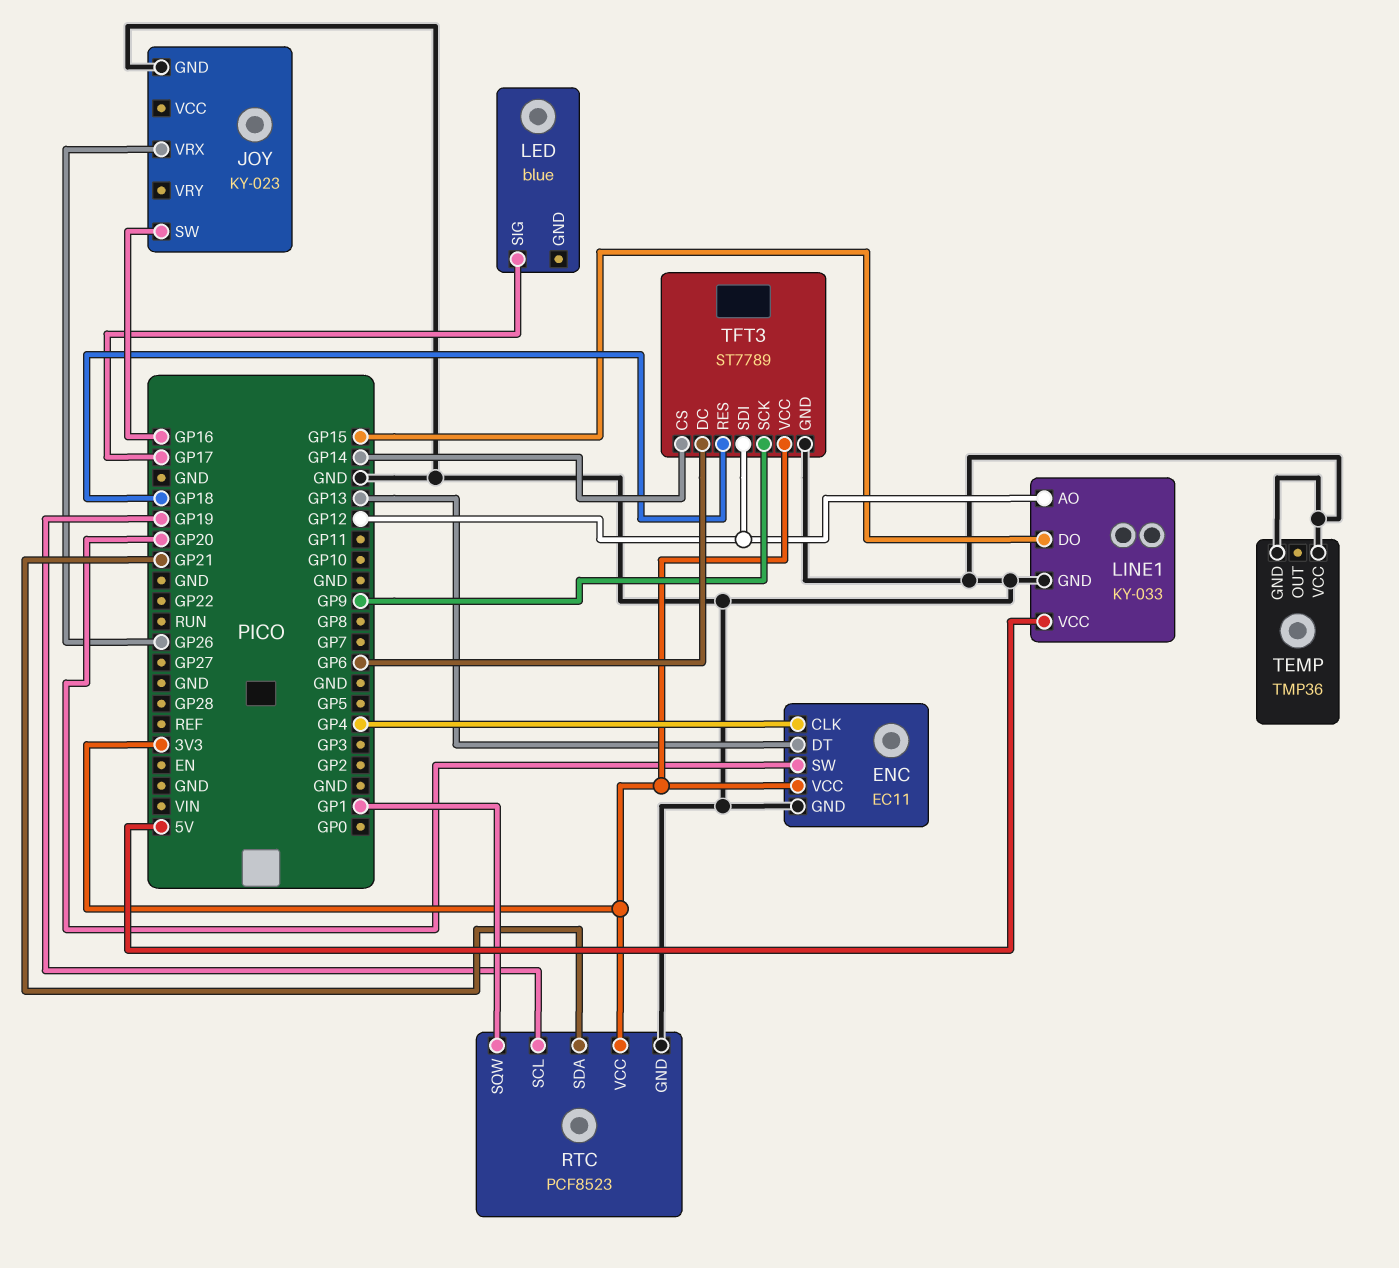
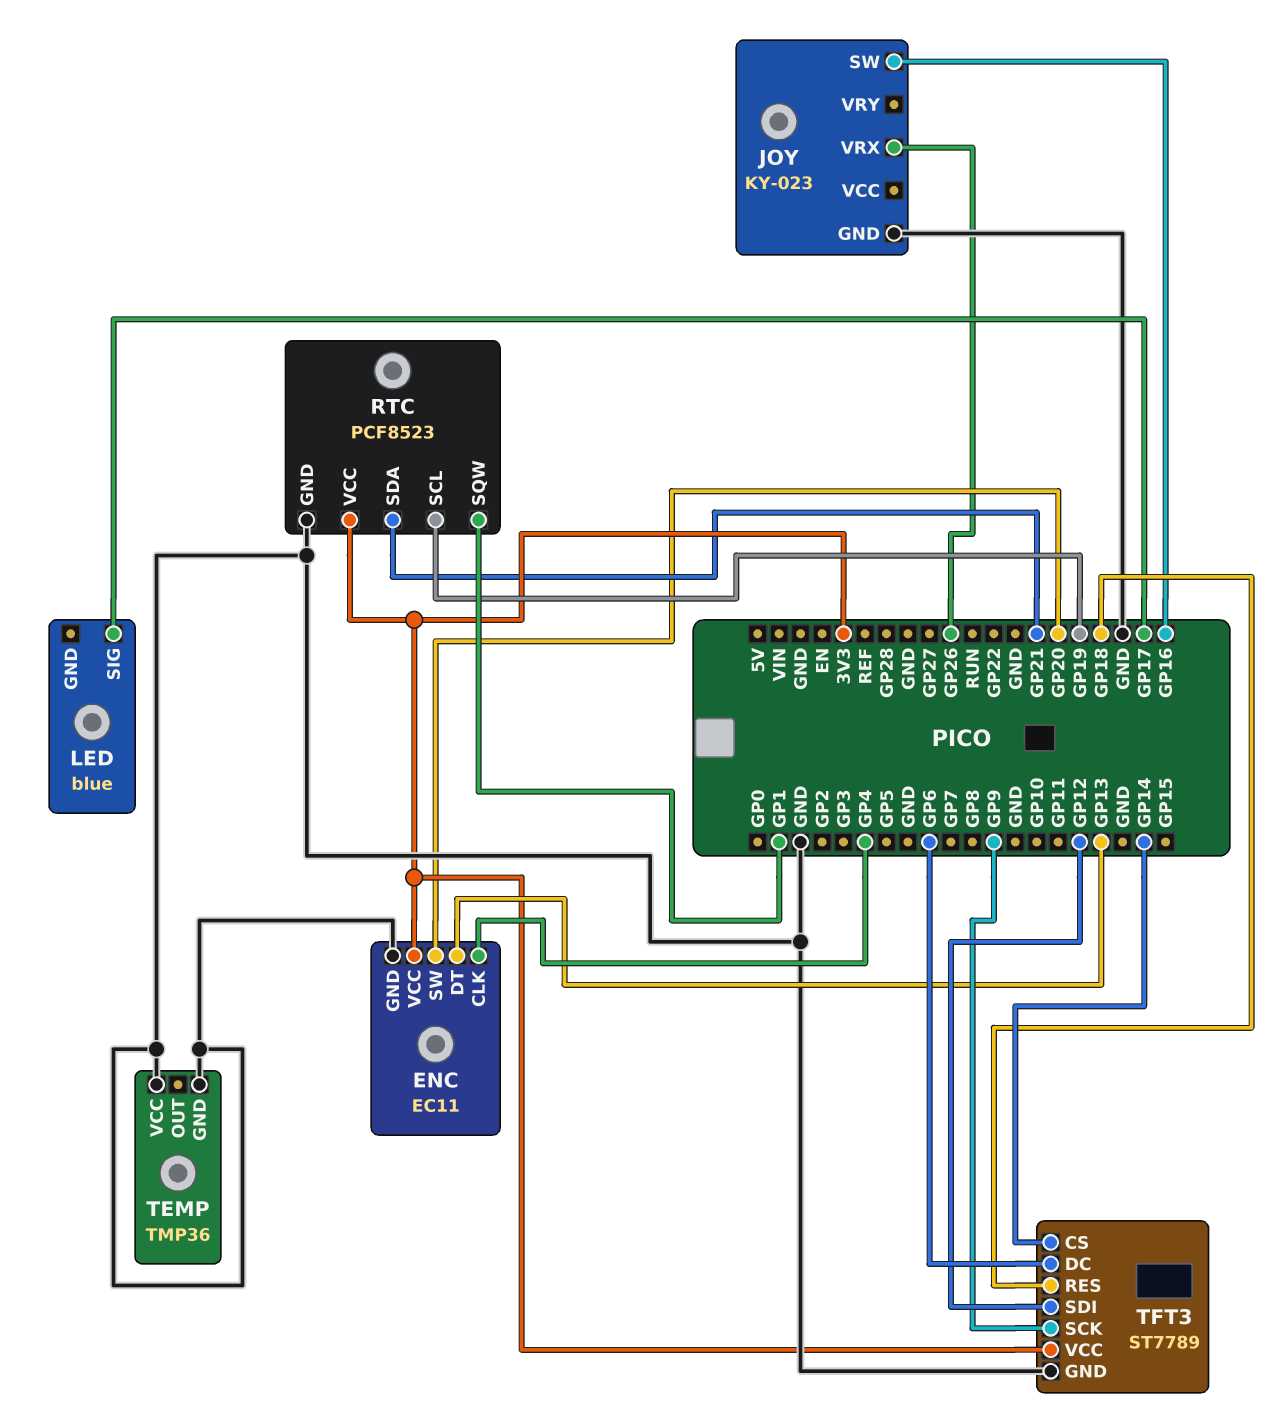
LINE1: KY-033 -> none
LINE1 pin AO: GP12 -> none
LINE1 pin DO: GP15 -> none
LINE1 pin GND: GND -> none
LINE1 pin VCC: 5V -> none

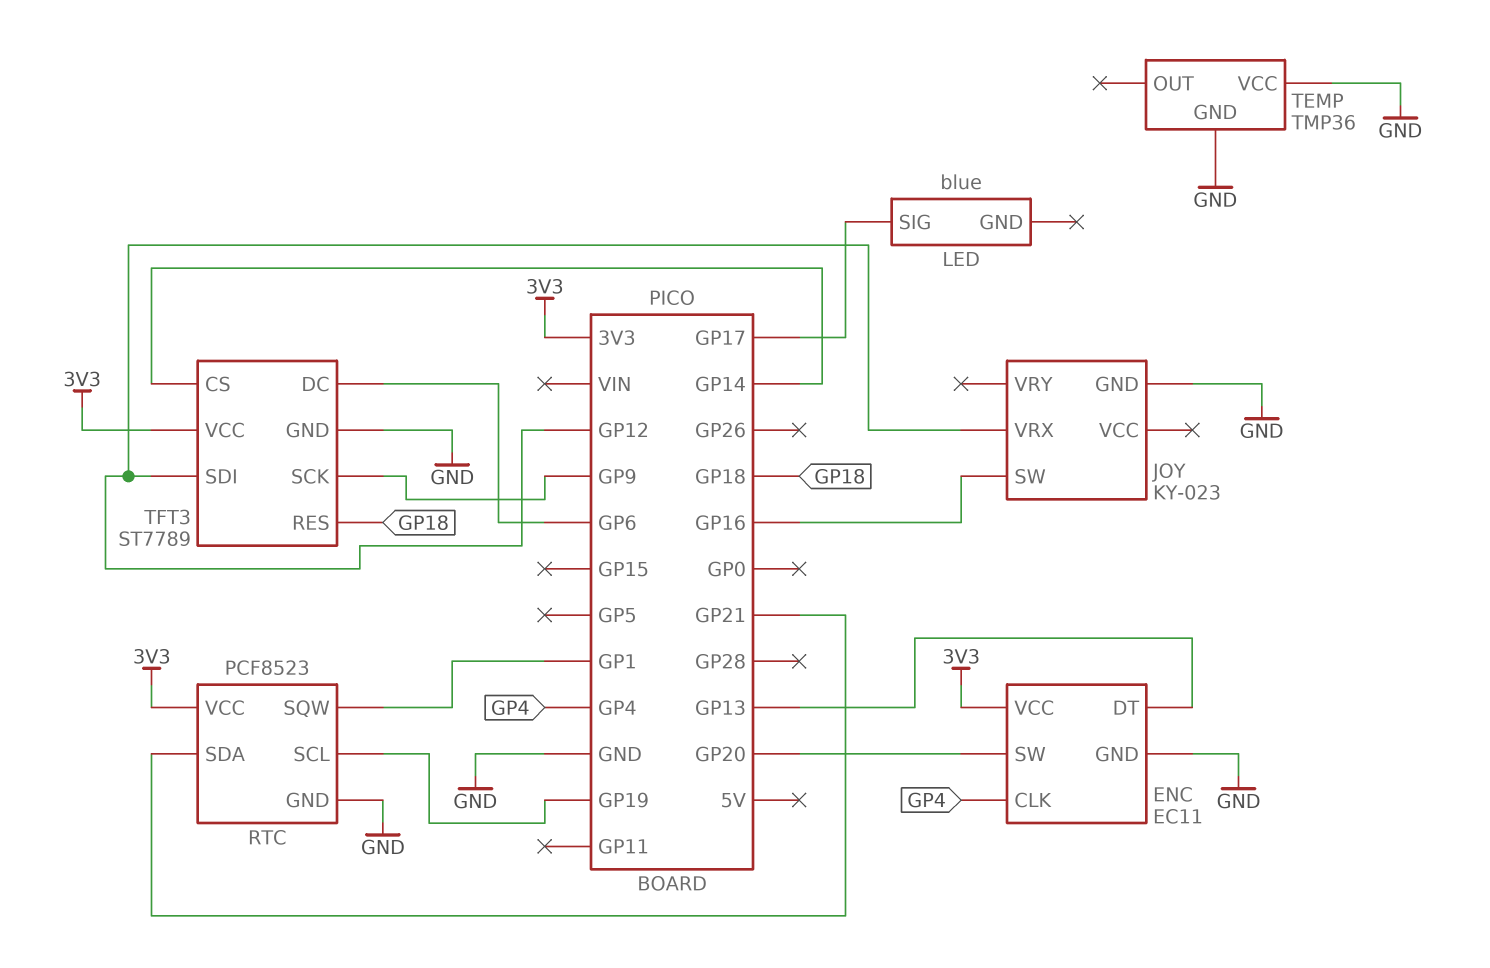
JOY pin VRX: GP26 -> GP12

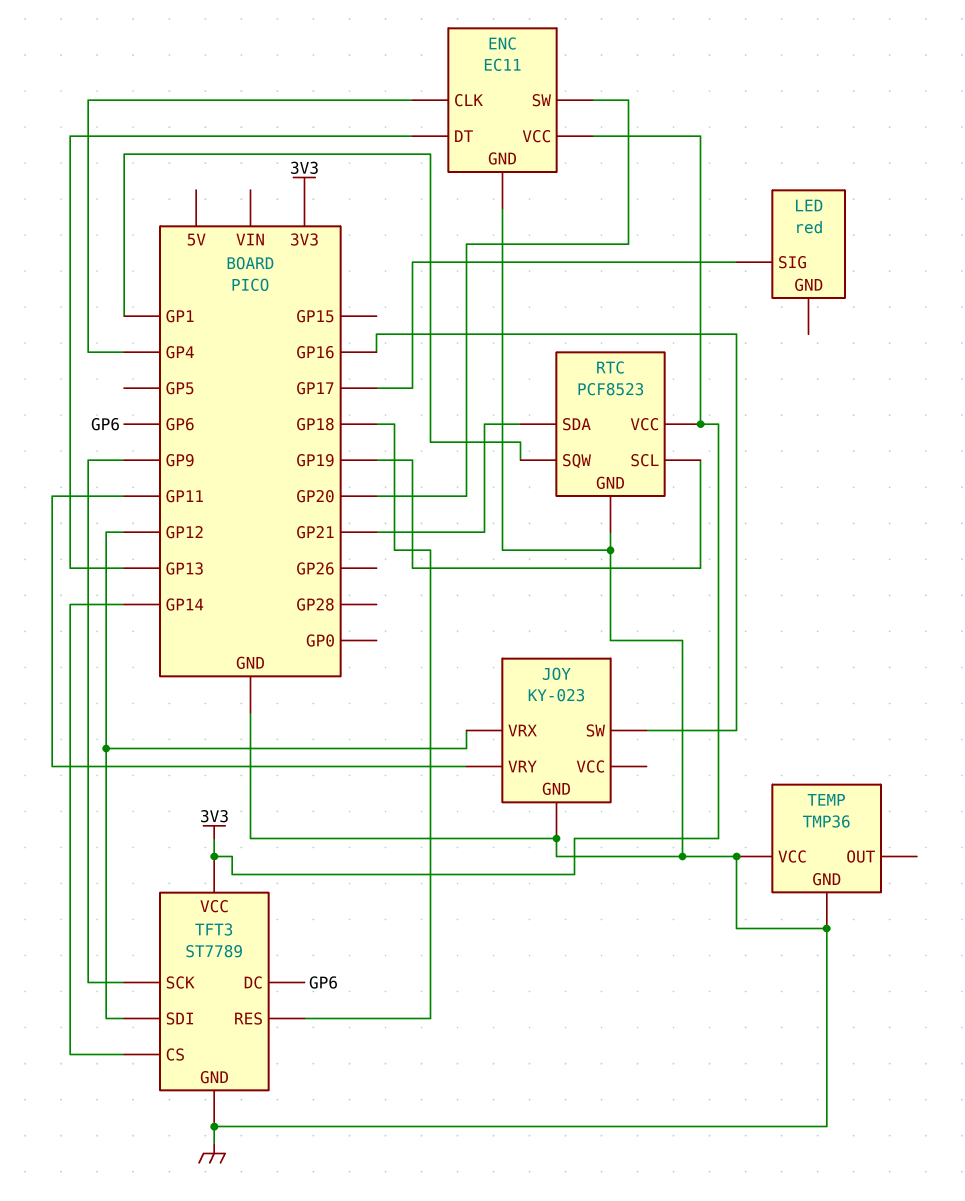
JOY pin VRY: none -> GP11
LED: blue -> red

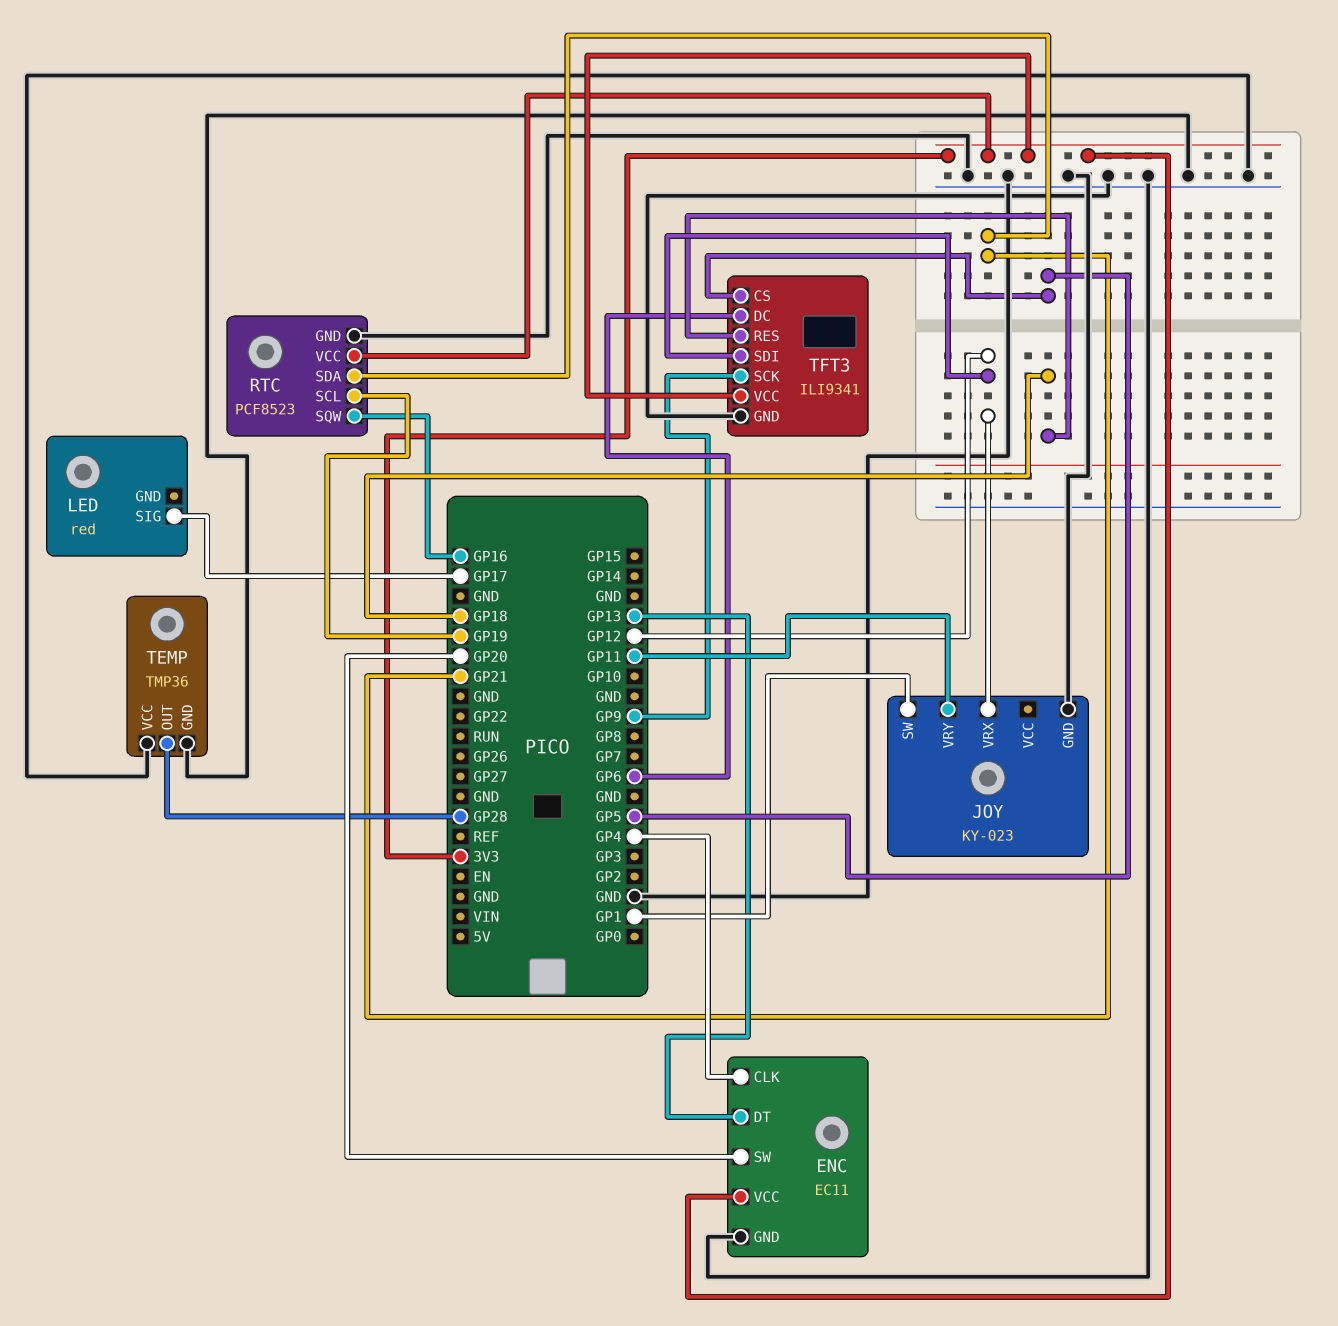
JOY pin SW: GP16 -> GP1
RTC pin SQW: GP1 -> GP16
TEMP pin OUT: none -> GP28
TFT3: ST7789 -> ILI9341
TFT3 pin CS: GP14 -> GP5

